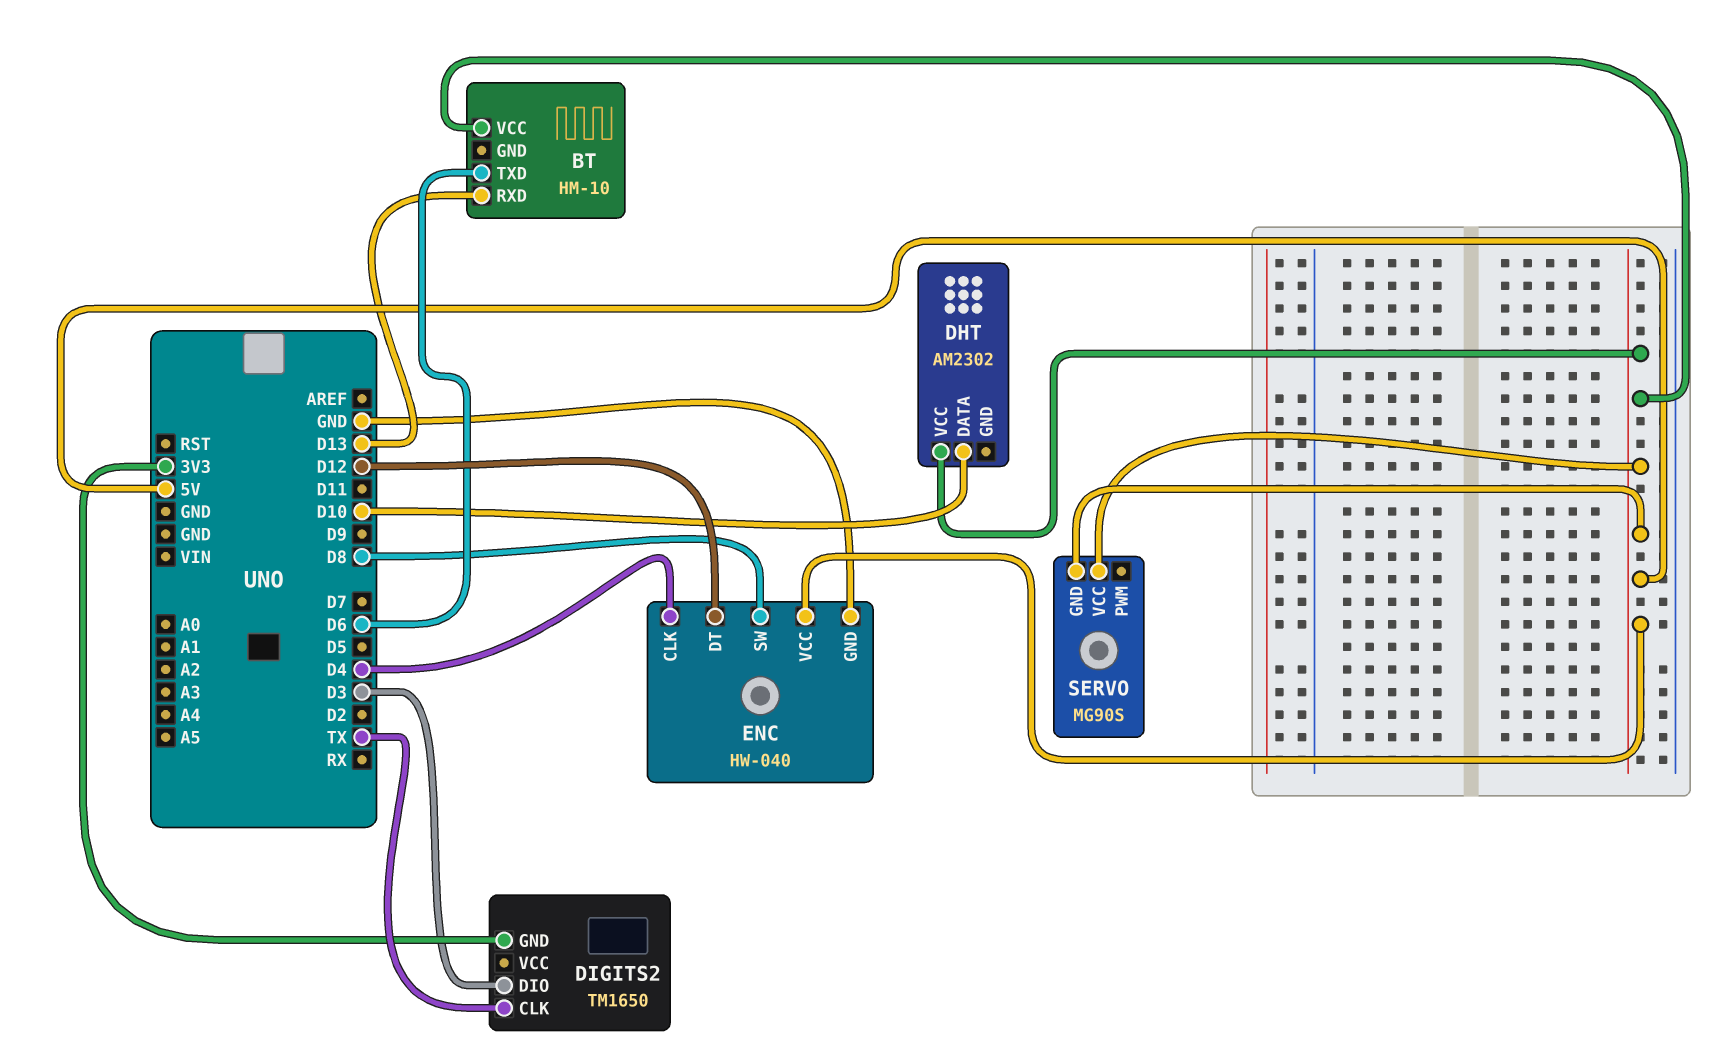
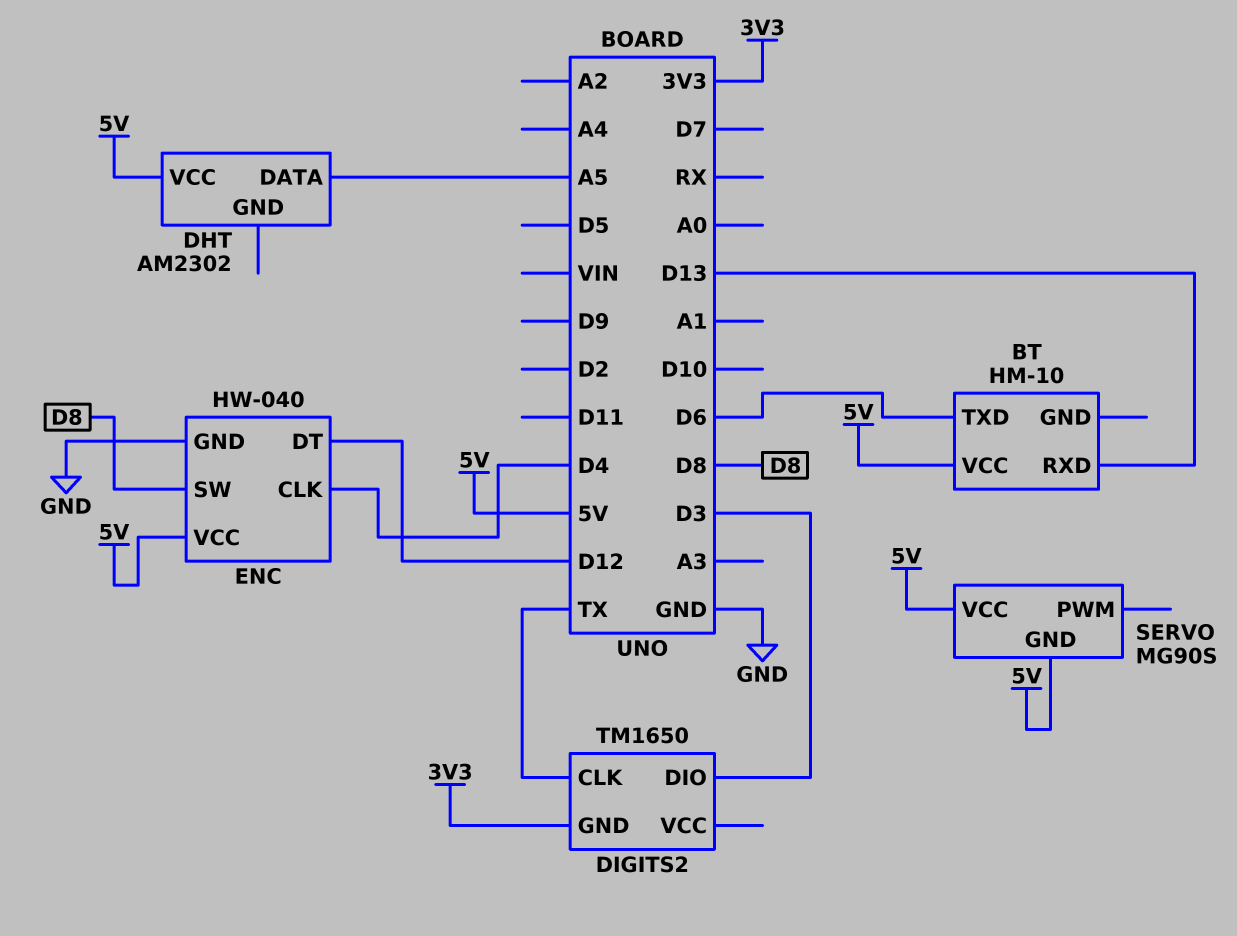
DHT pin DATA: D10 -> A5

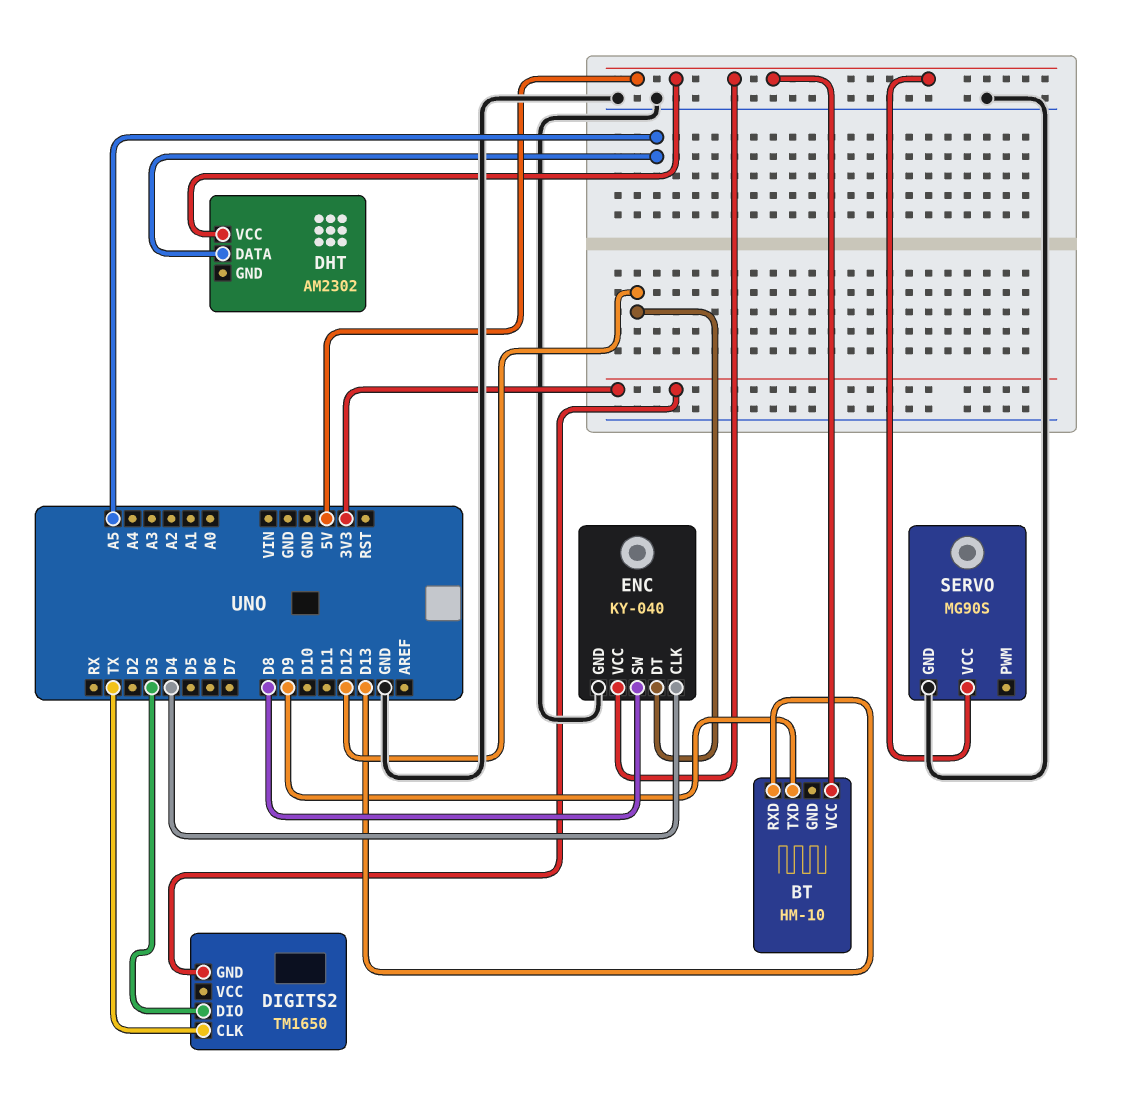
BT pin TXD: D6 -> D9
ENC: HW-040 -> KY-040
SERVO pin GND: 5V -> GND

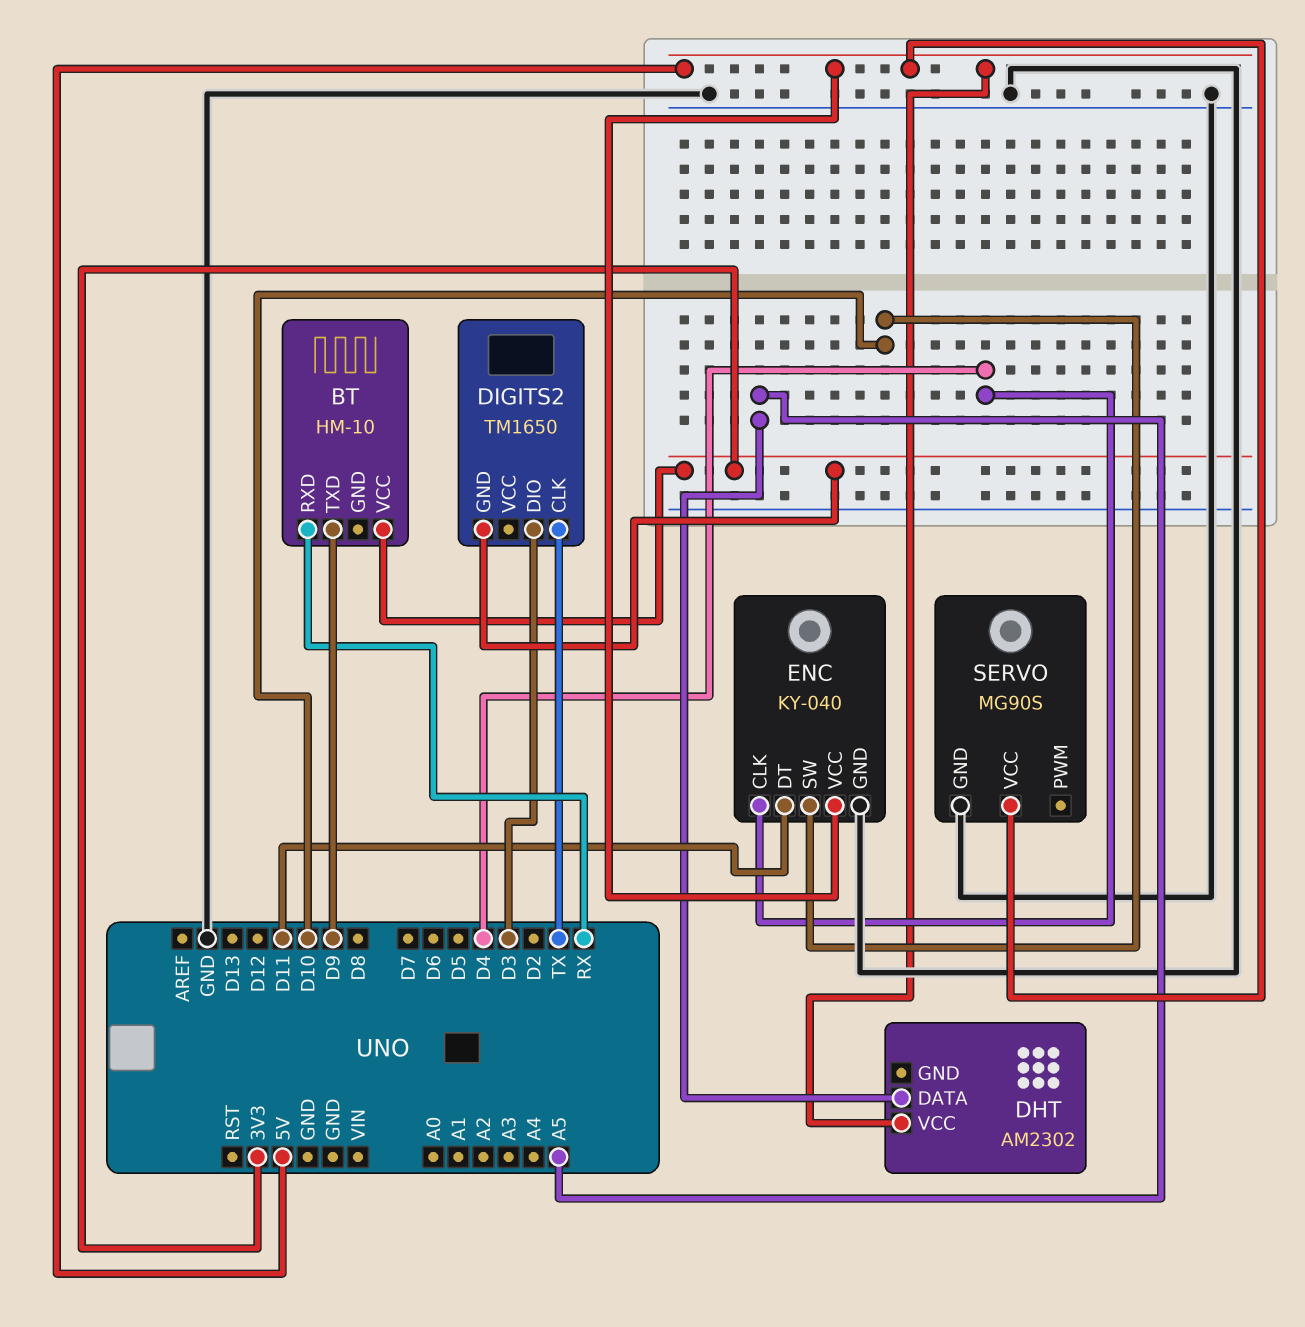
BT pin RXD: D13 -> RX
BT pin VCC: 5V -> 3V3
ENC pin DT: D12 -> D11
ENC pin SW: D8 -> D10

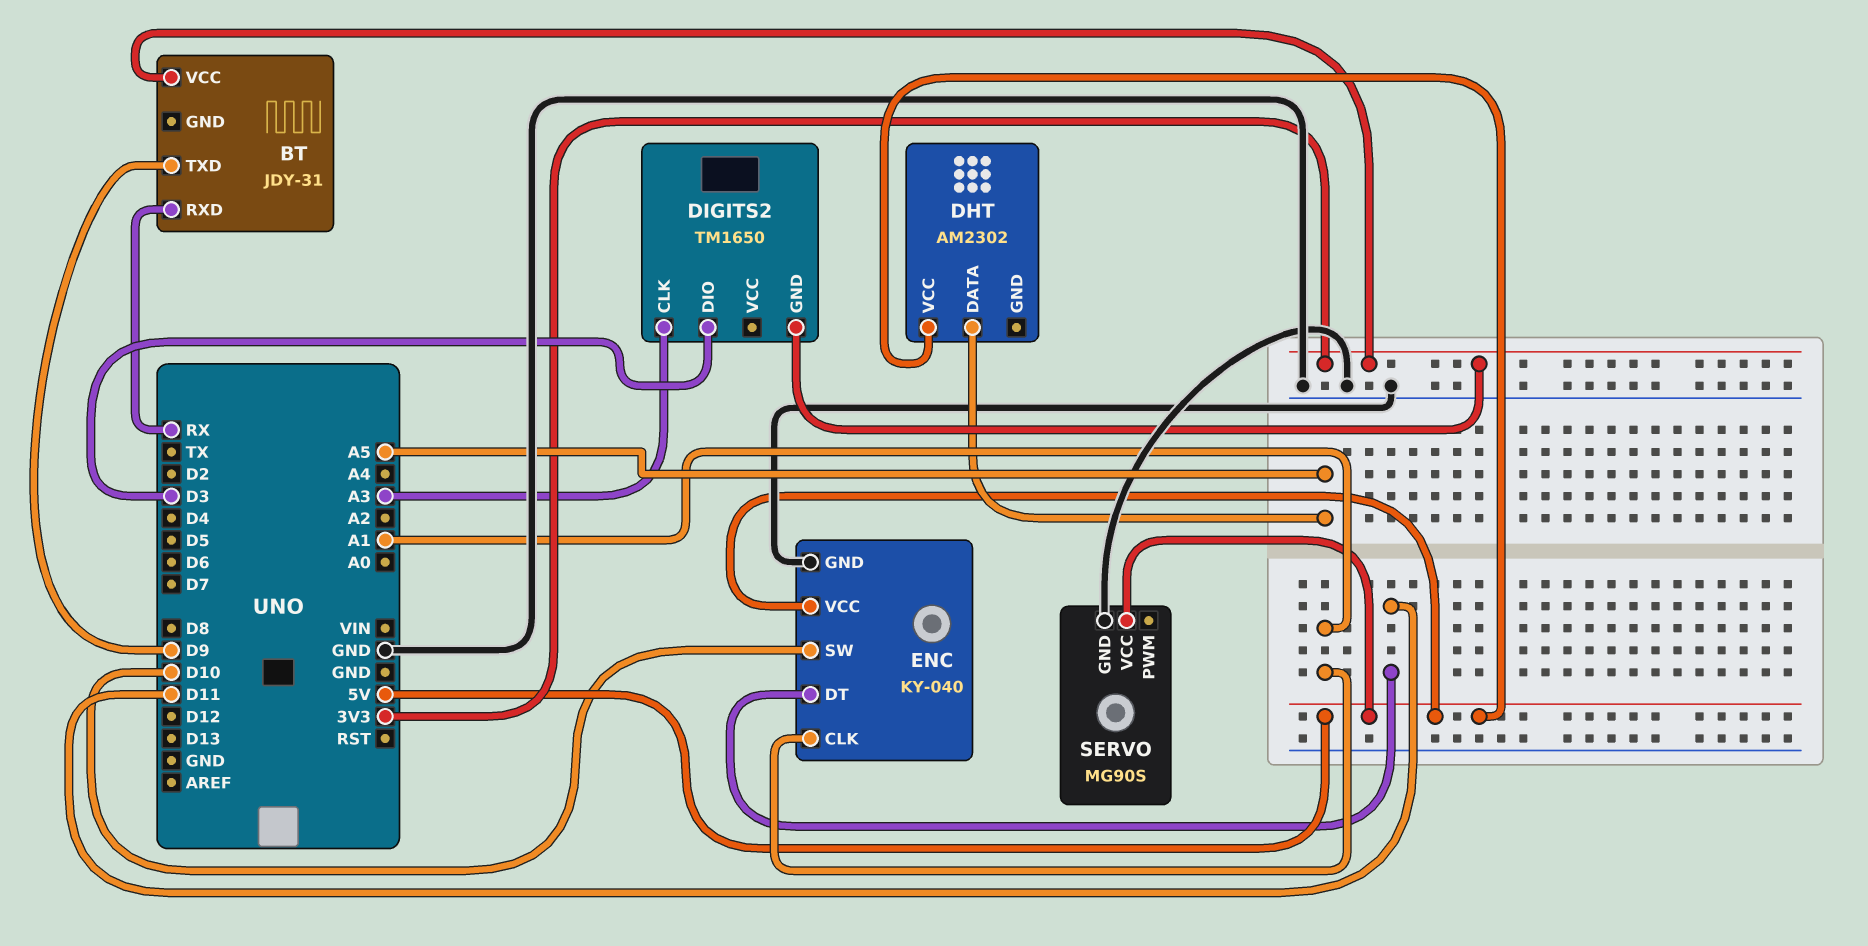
BT: HM-10 -> JDY-31
DIGITS2 pin CLK: TX -> A3
ENC pin CLK: D4 -> A1

